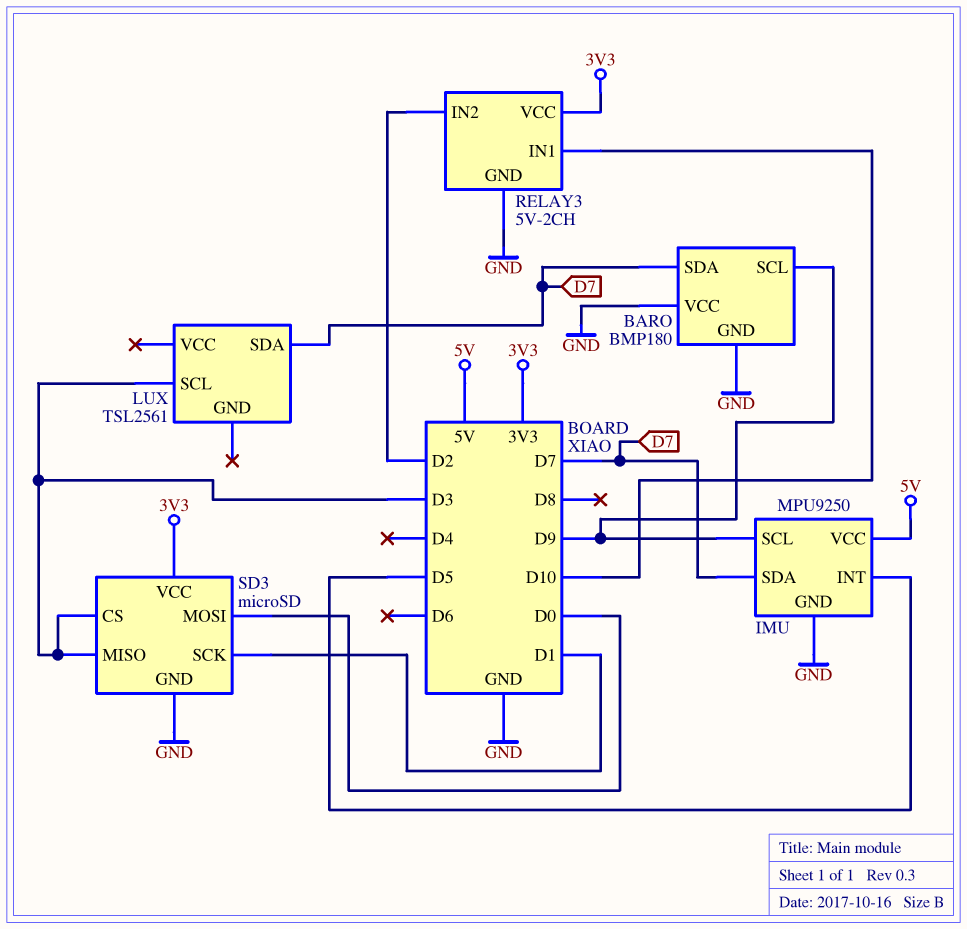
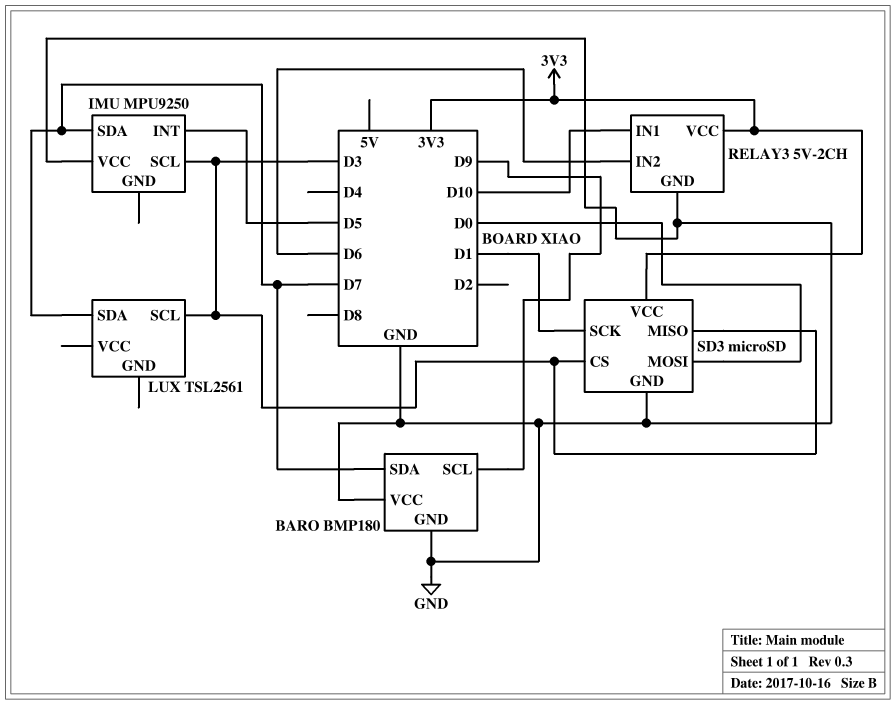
IMU pin GND: GND -> none
IMU pin SCL: D9 -> D3
IMU pin VCC: 5V -> GND
RELAY3 pin IN2: D2 -> D6

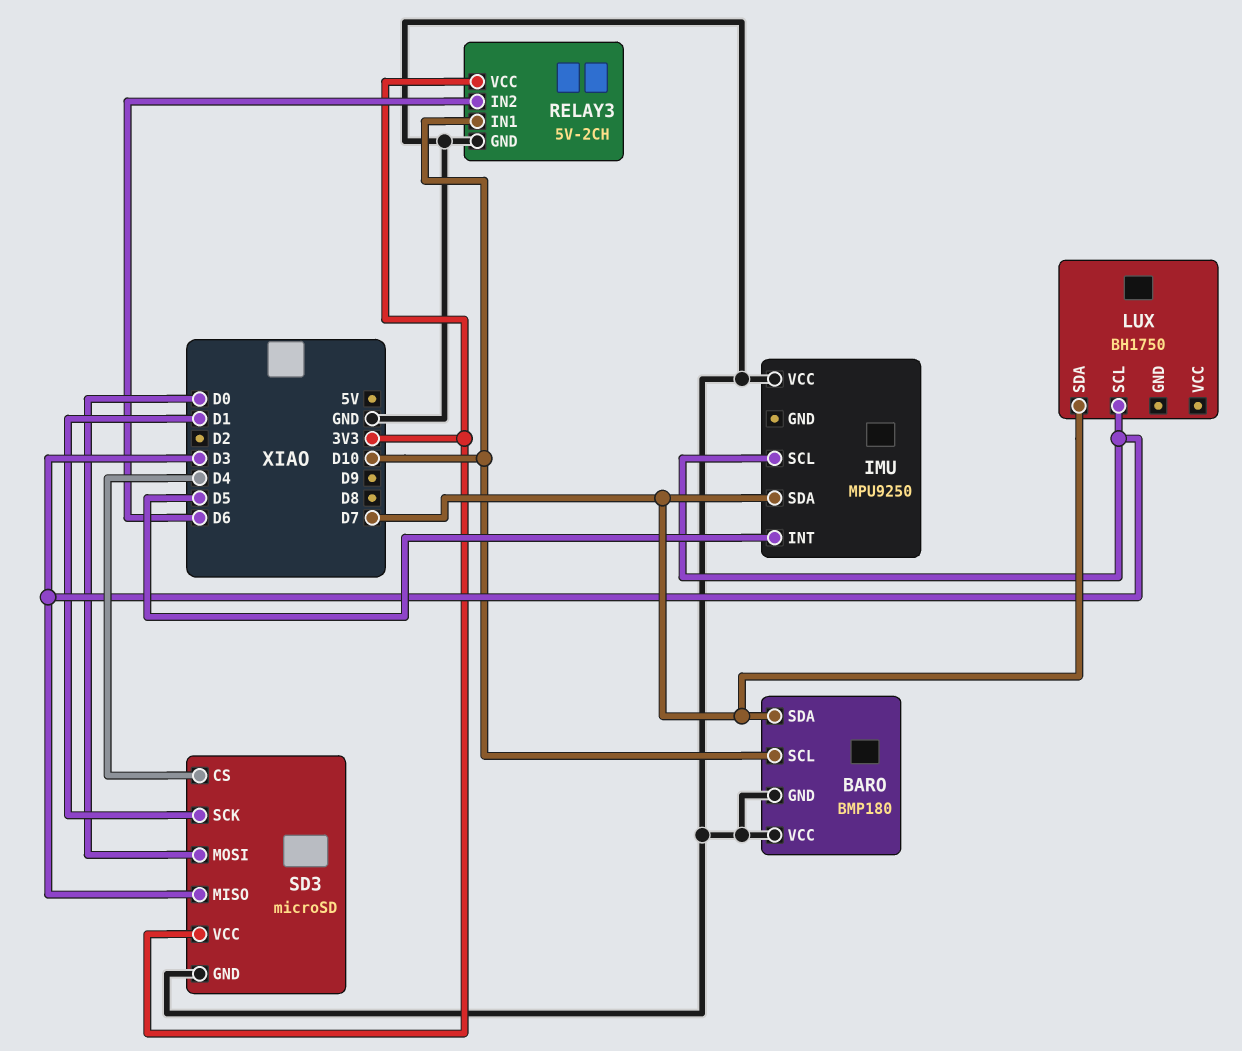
BARO pin SCL: D9 -> D10
LUX: TSL2561 -> BH1750
SD3 pin CS: D3 -> D4

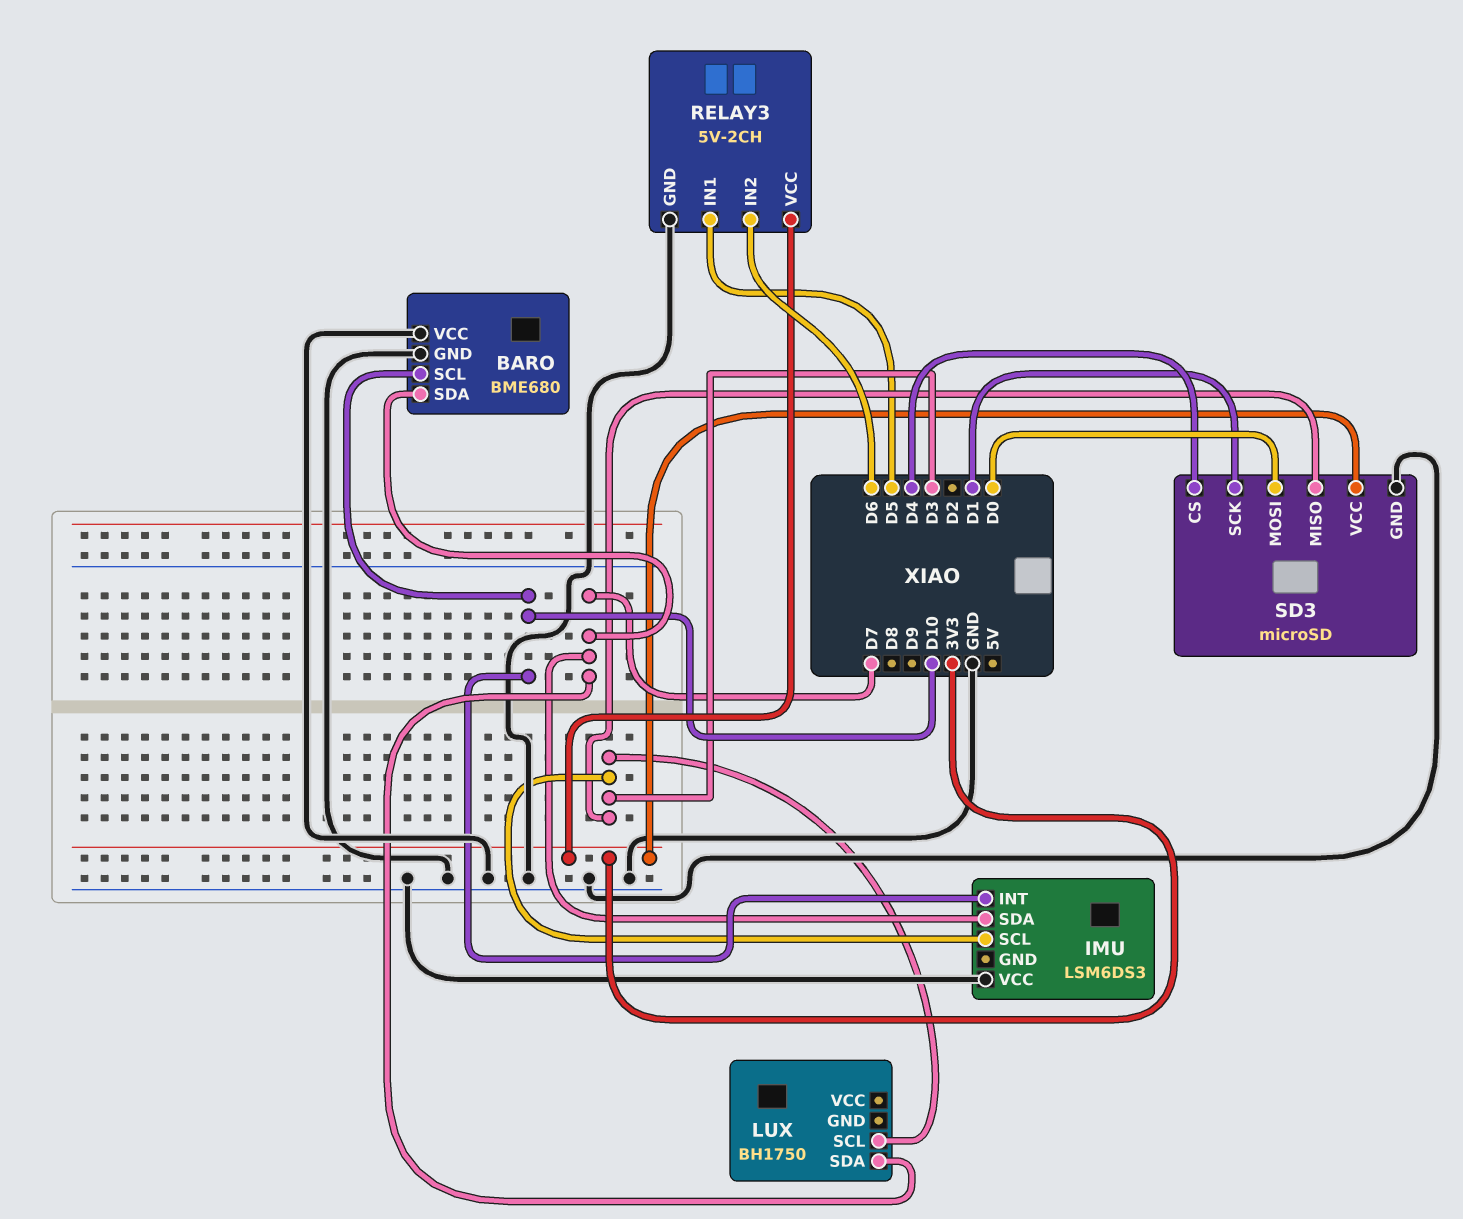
BARO: BMP180 -> BME680
IMU: MPU9250 -> LSM6DS3
IMU pin INT: D5 -> D10
RELAY3 pin IN1: D10 -> D5

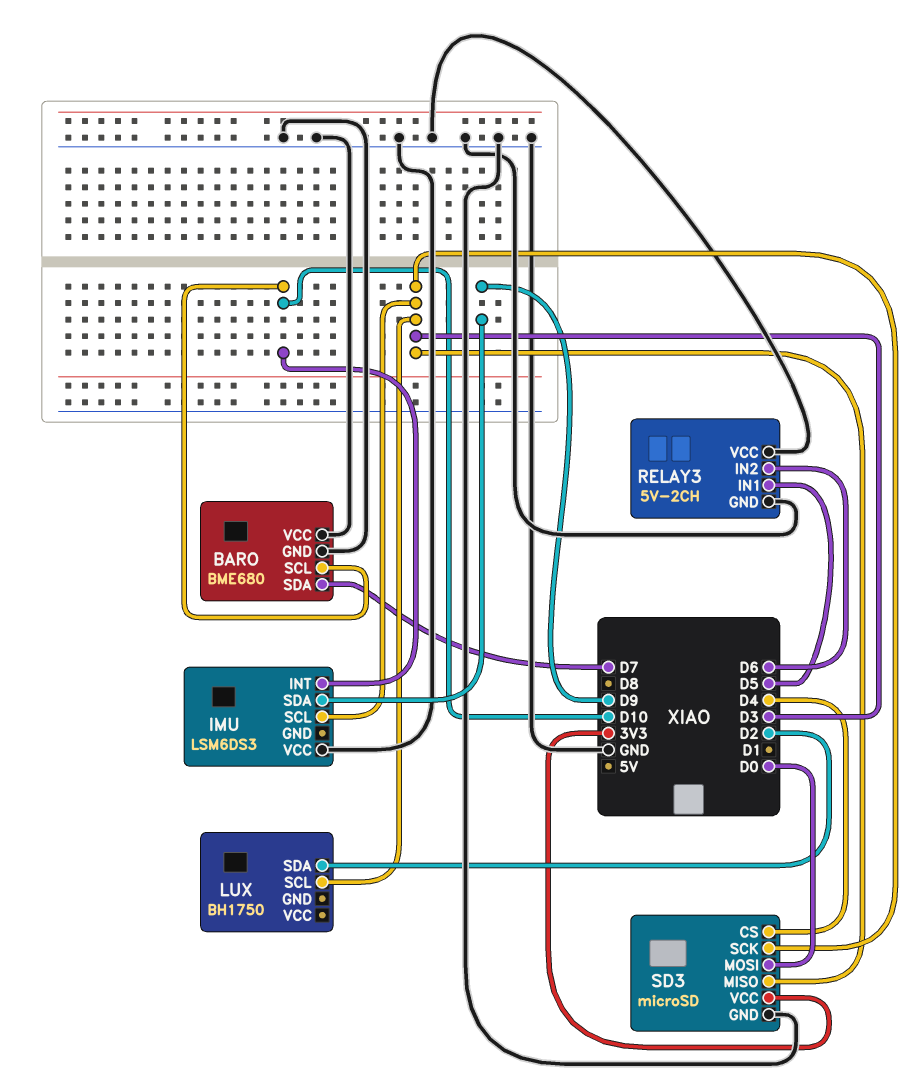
IMU pin SDA: D7 -> D9
LUX pin SDA: D7 -> D2
RELAY3 pin VCC: 3V3 -> GND
SD3 pin SCK: D1 -> D3

